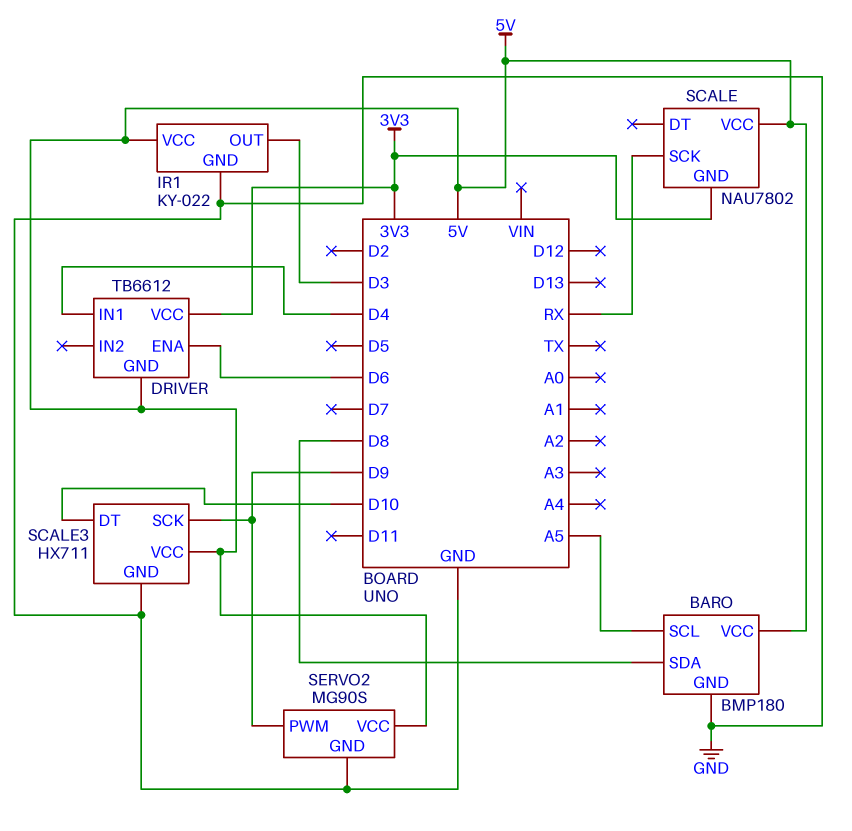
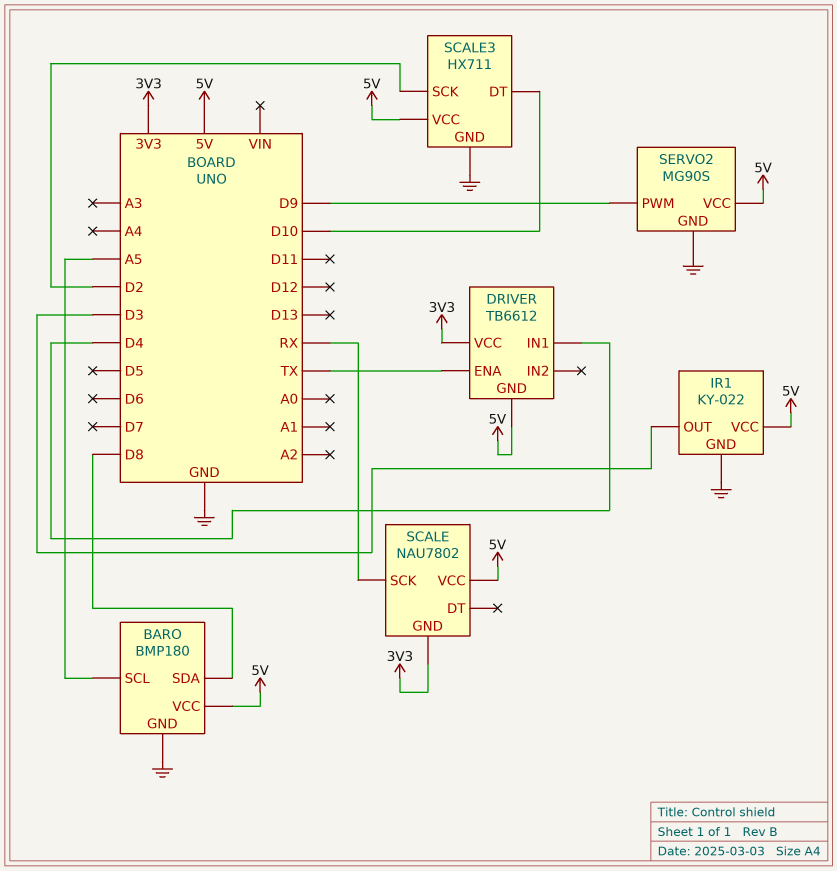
DRIVER pin ENA: D6 -> TX
SCALE3 pin SCK: D9 -> D2

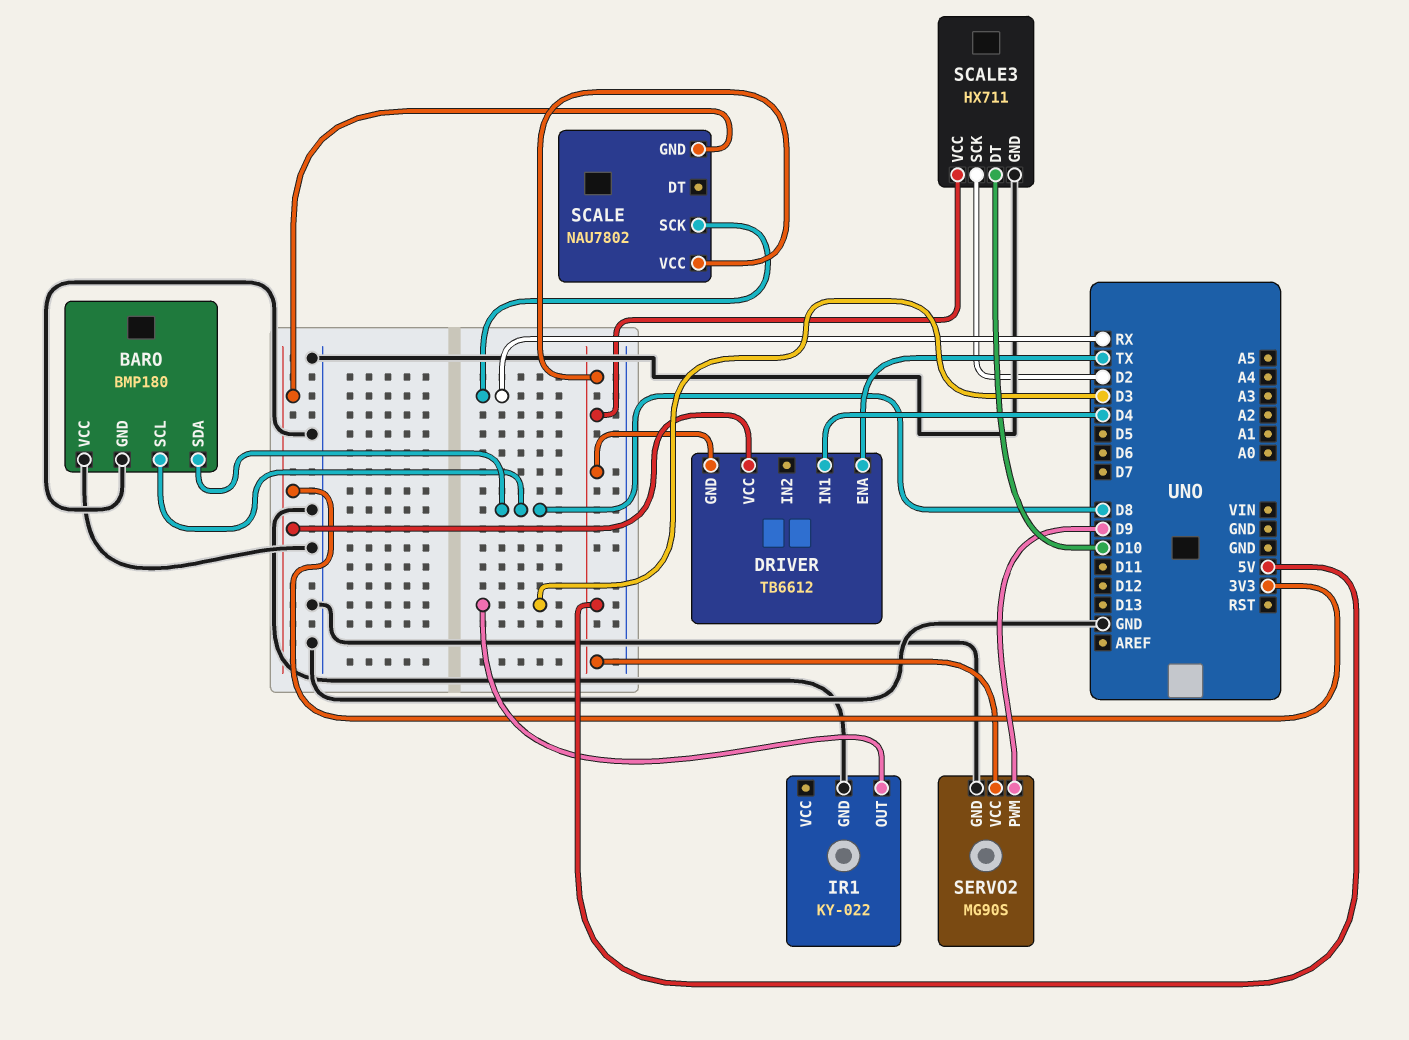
BARO pin SCL: A5 -> D8
BARO pin VCC: 5V -> GND
IR1 pin VCC: 5V -> none

